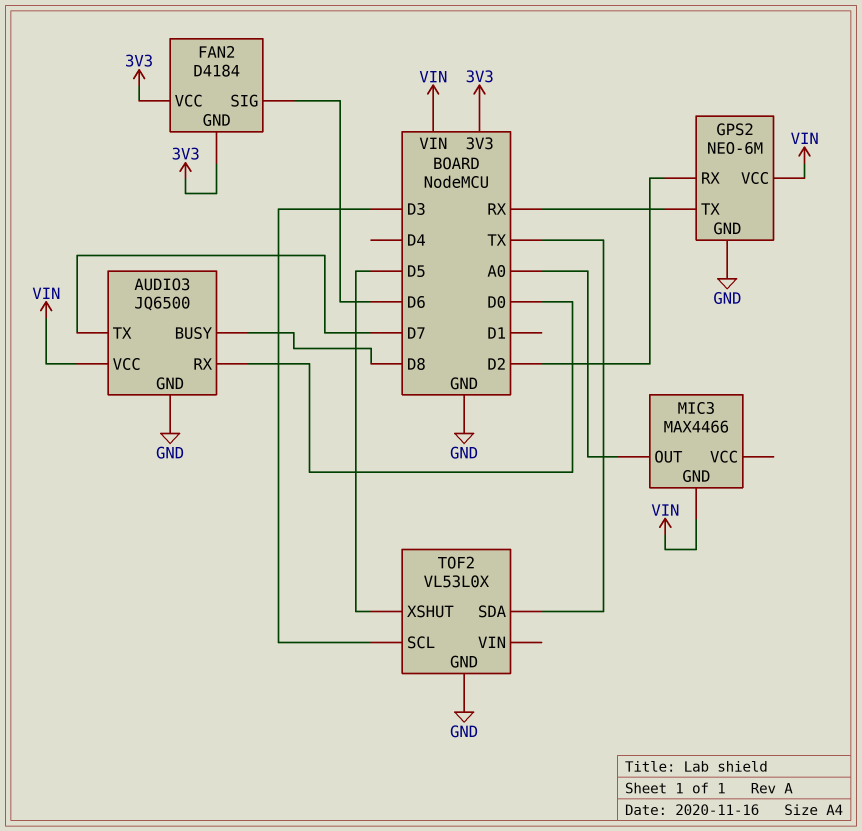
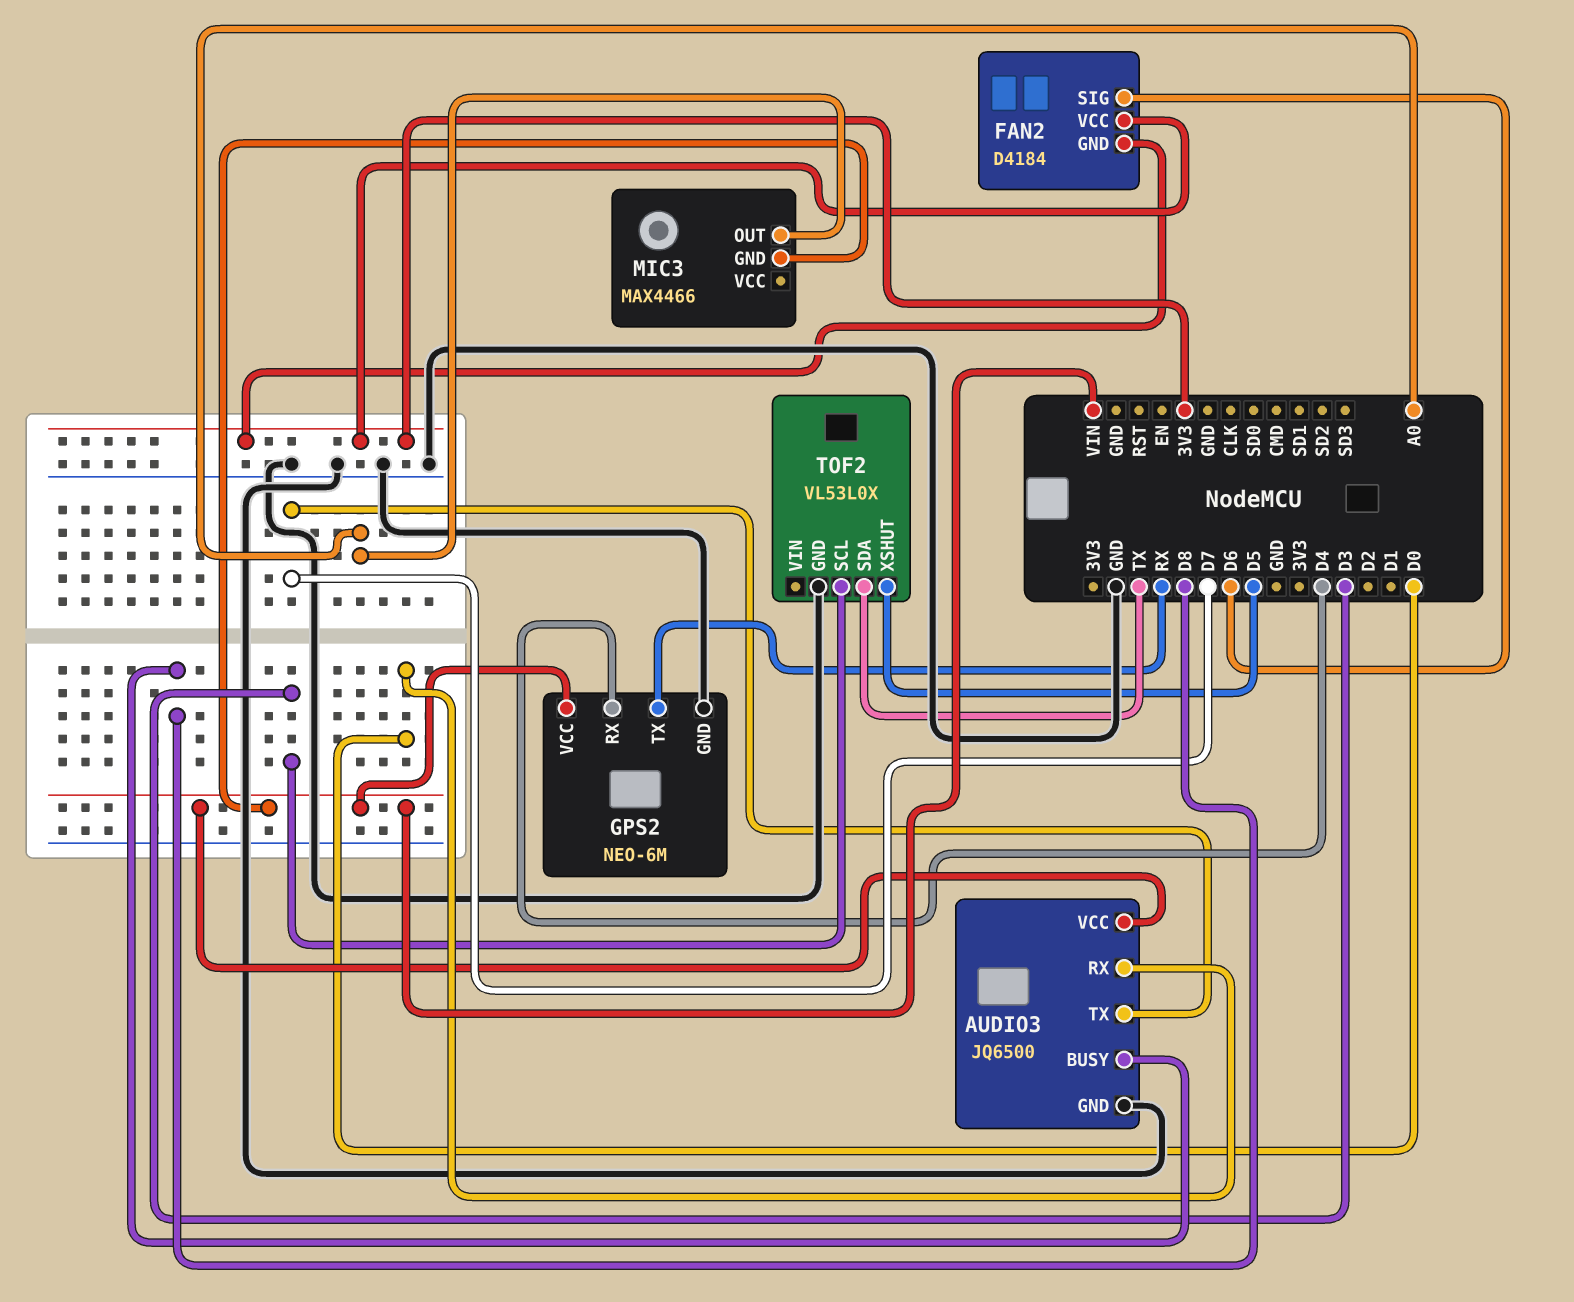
GPS2 pin RX: D2 -> D4

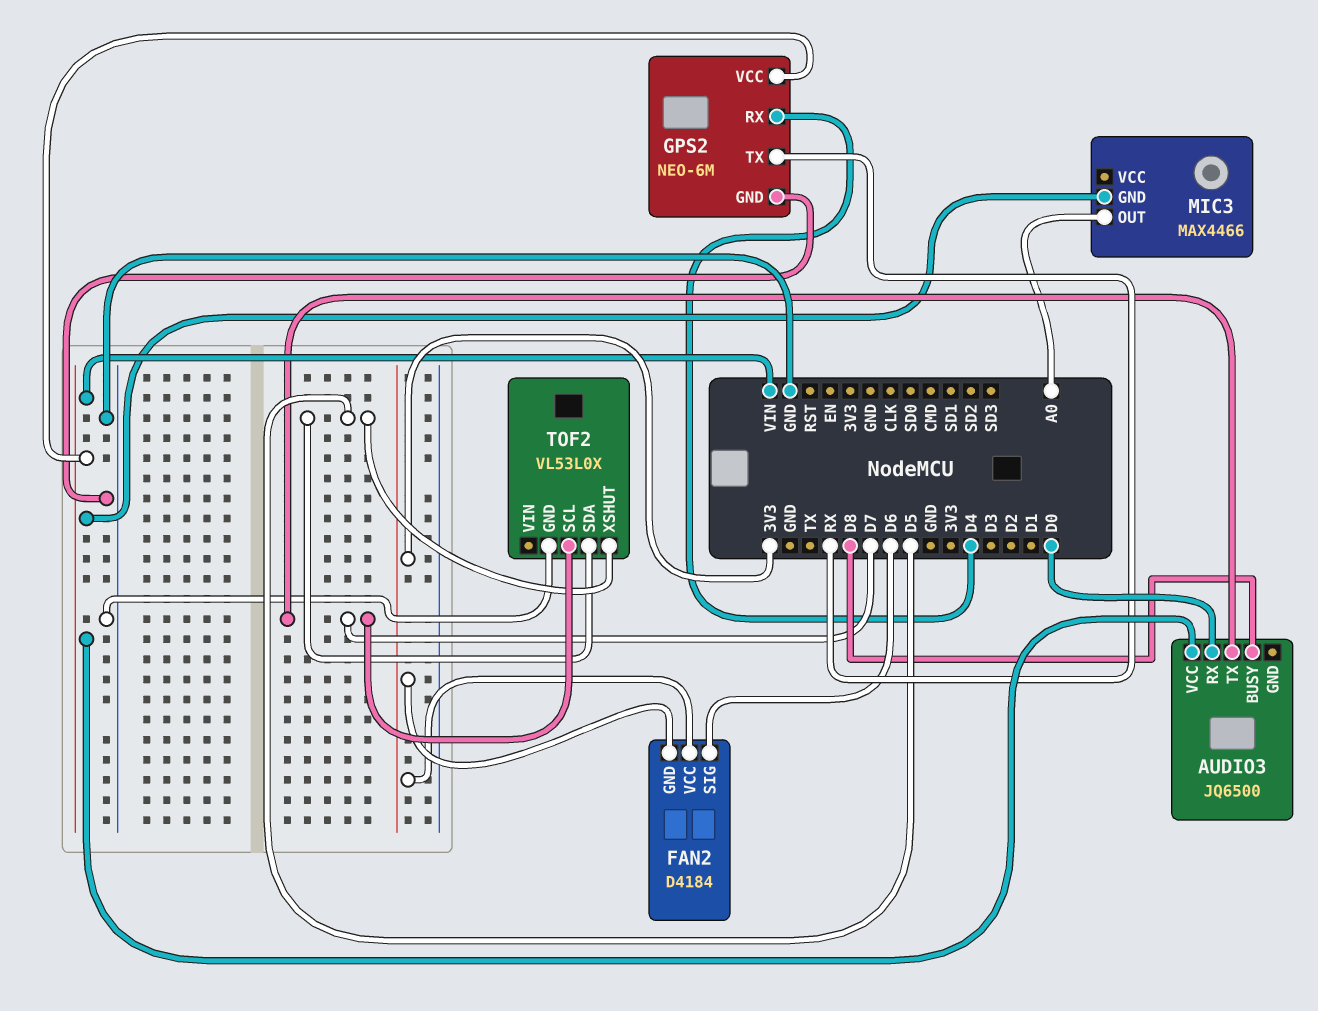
AUDIO3 pin GND: GND -> none
TOF2 pin SCL: D3 -> D7
TOF2 pin SDA: TX -> D5

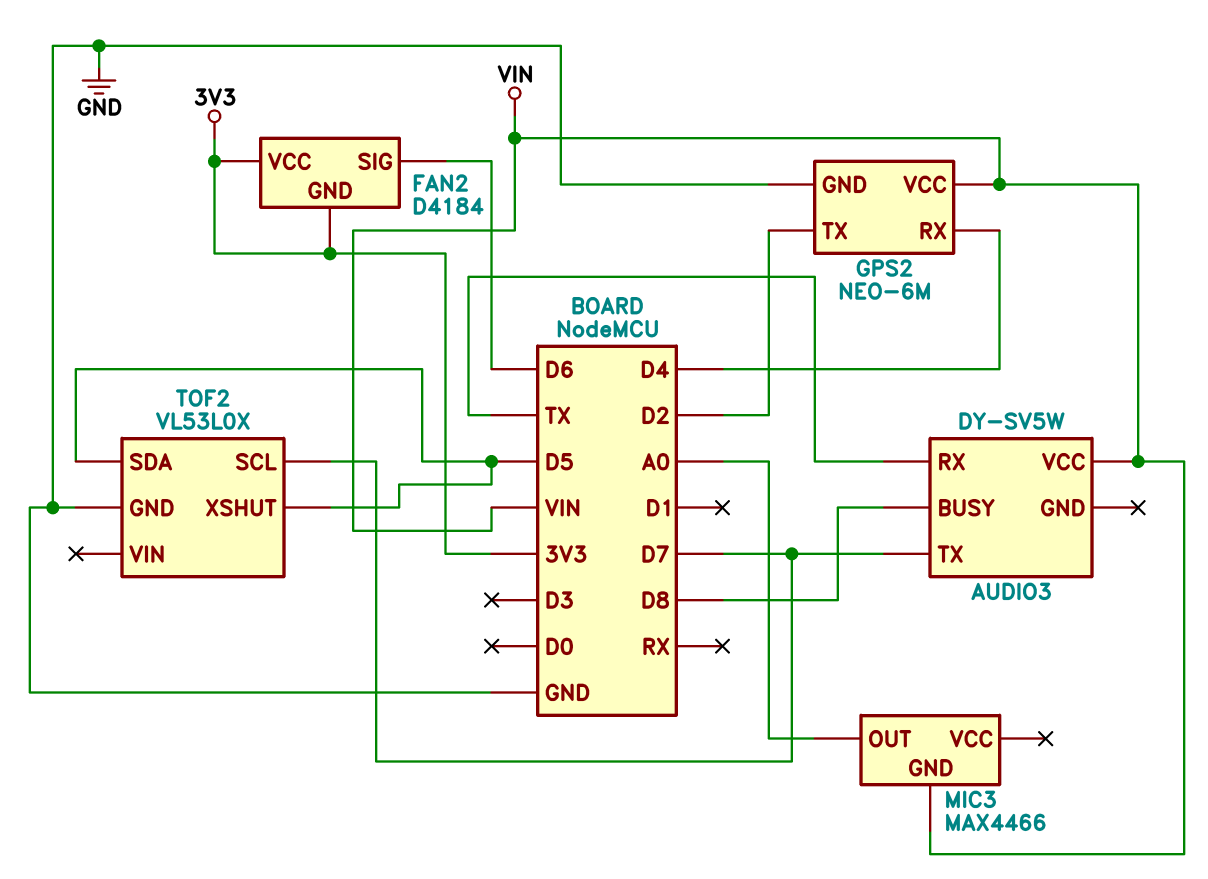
AUDIO3: JQ6500 -> DY-SV5W
AUDIO3 pin RX: D0 -> TX
GPS2 pin TX: RX -> D2

